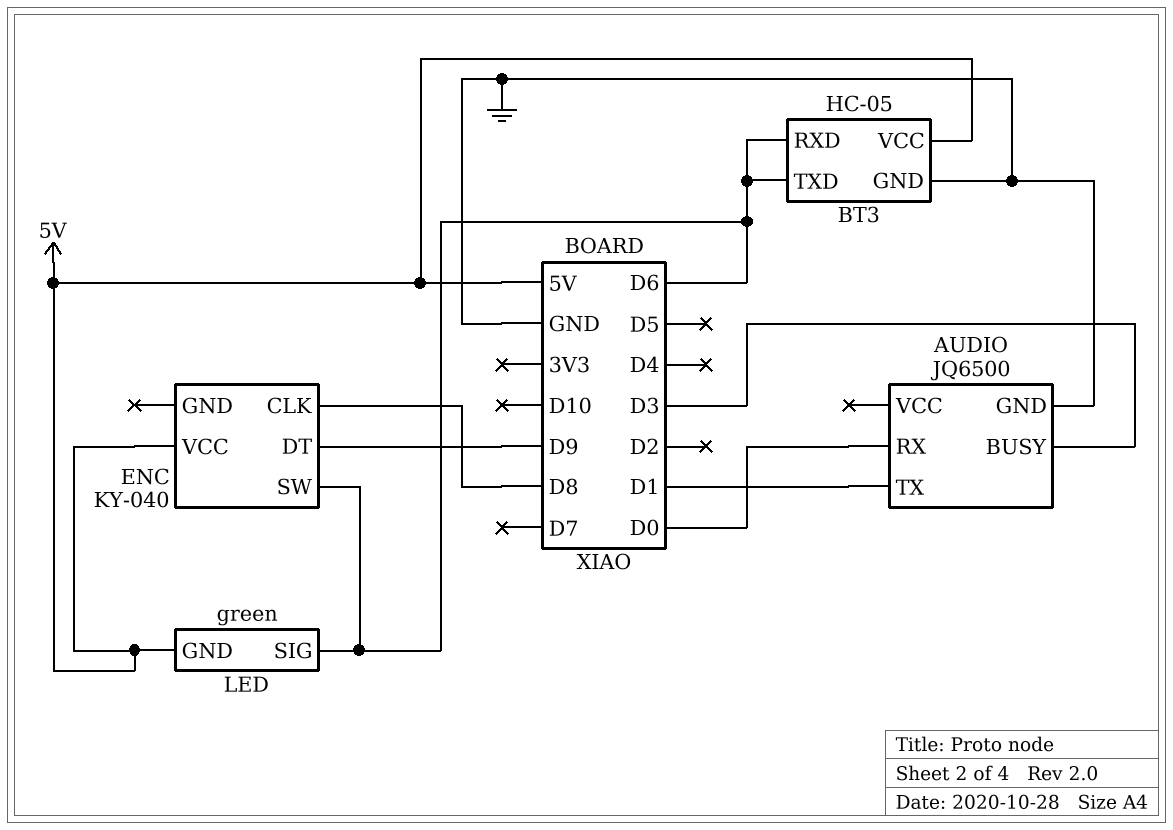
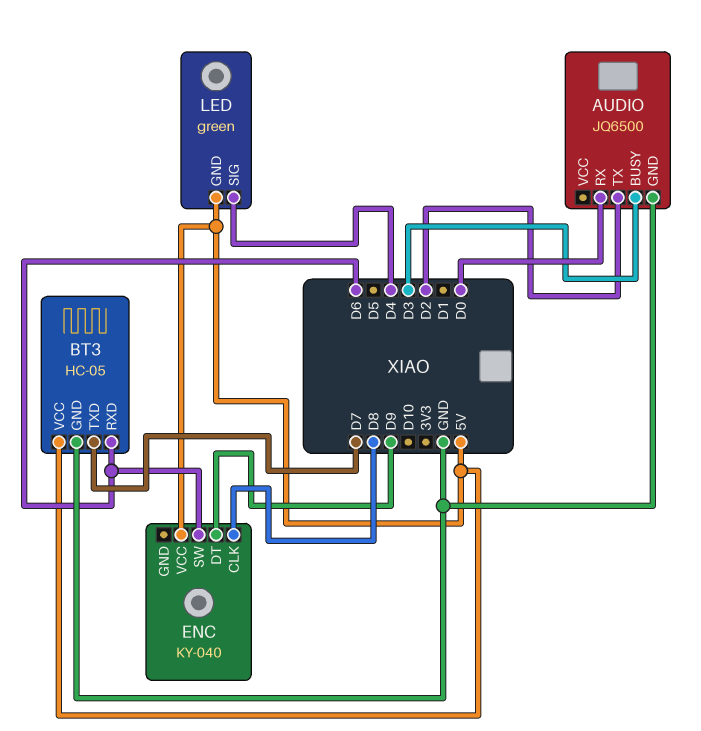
AUDIO pin TX: D1 -> D2
BT3 pin TXD: D6 -> D7
LED pin SIG: D6 -> D4

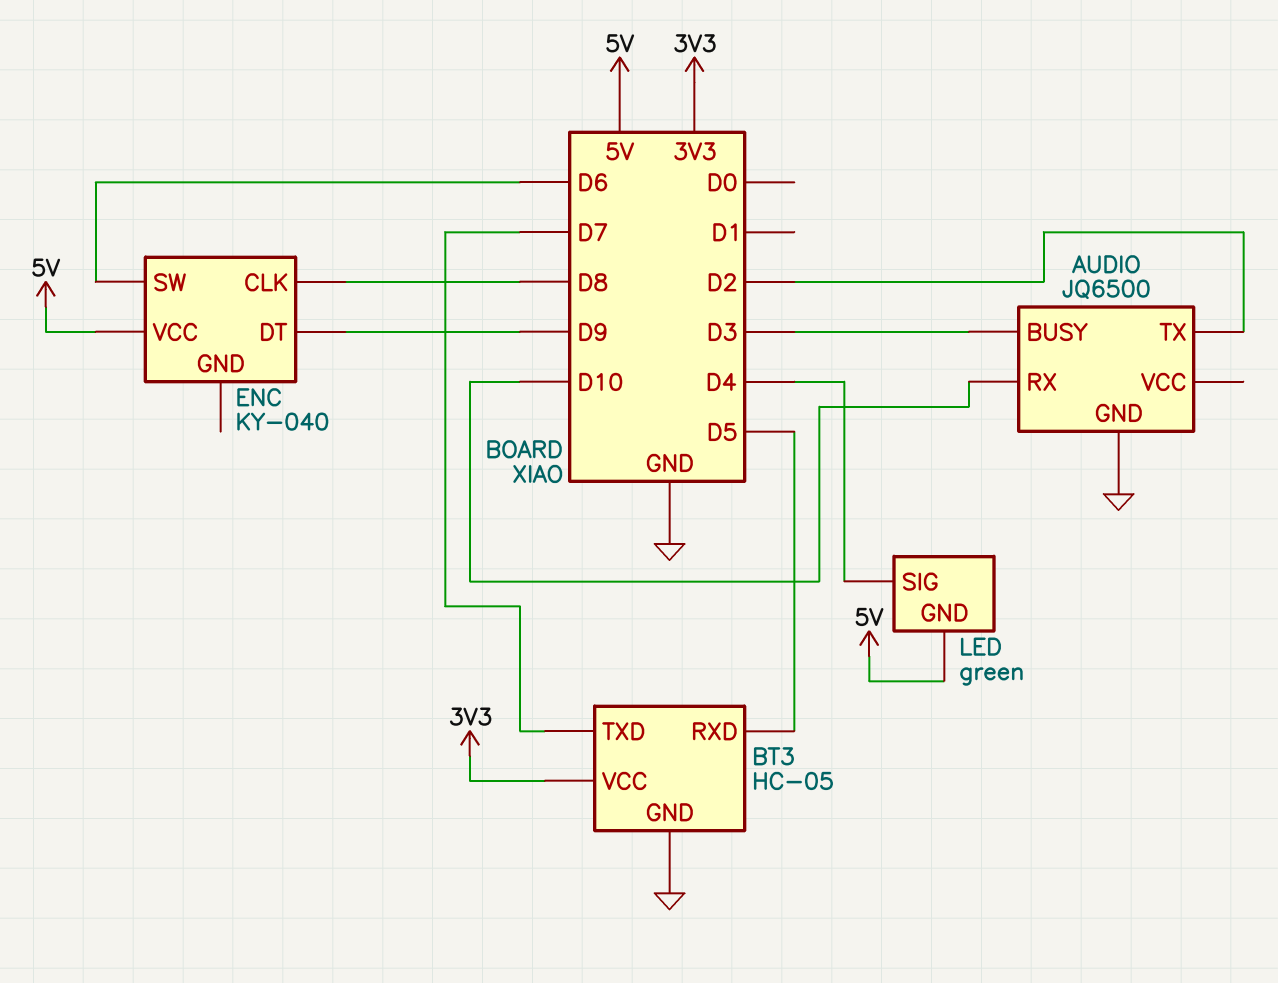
AUDIO pin RX: D0 -> D10
BT3 pin RXD: D6 -> D5
BT3 pin VCC: 5V -> 3V3

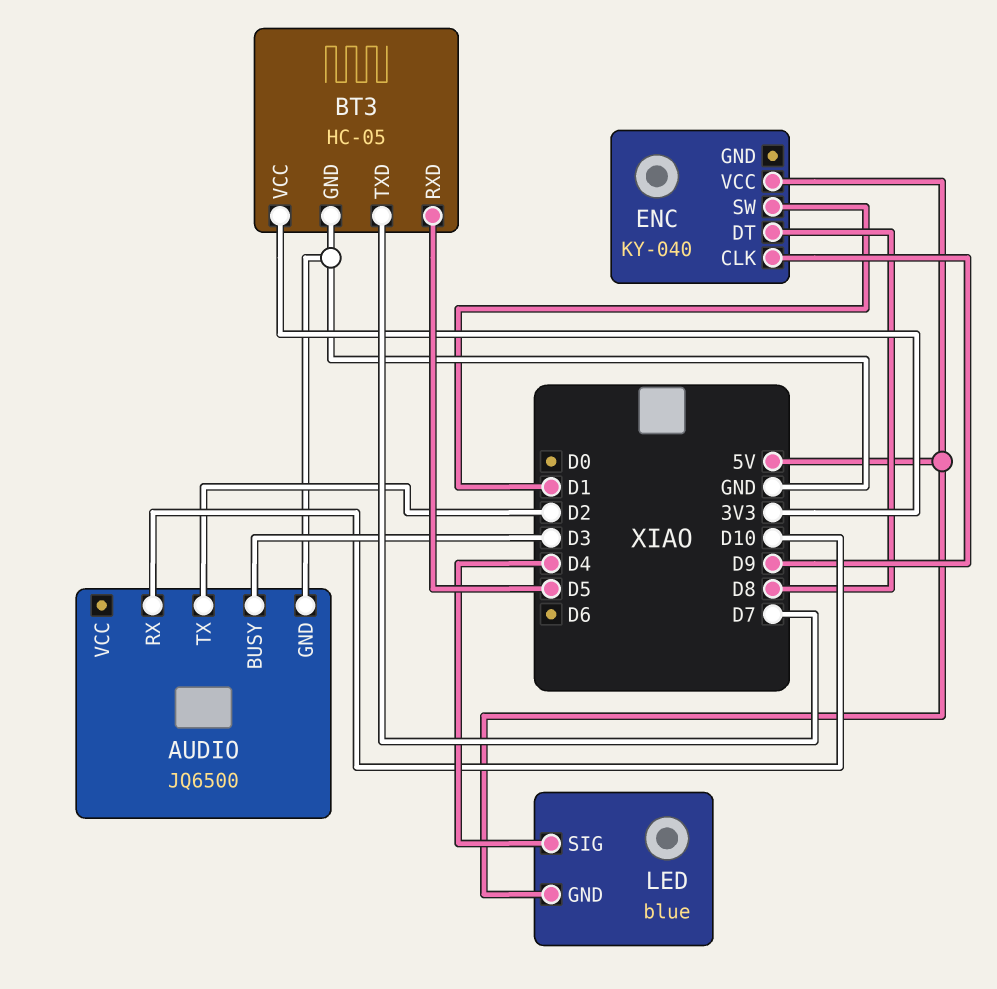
ENC pin CLK: D8 -> D9
ENC pin DT: D9 -> D8
ENC pin SW: D6 -> D1
LED: green -> blue

